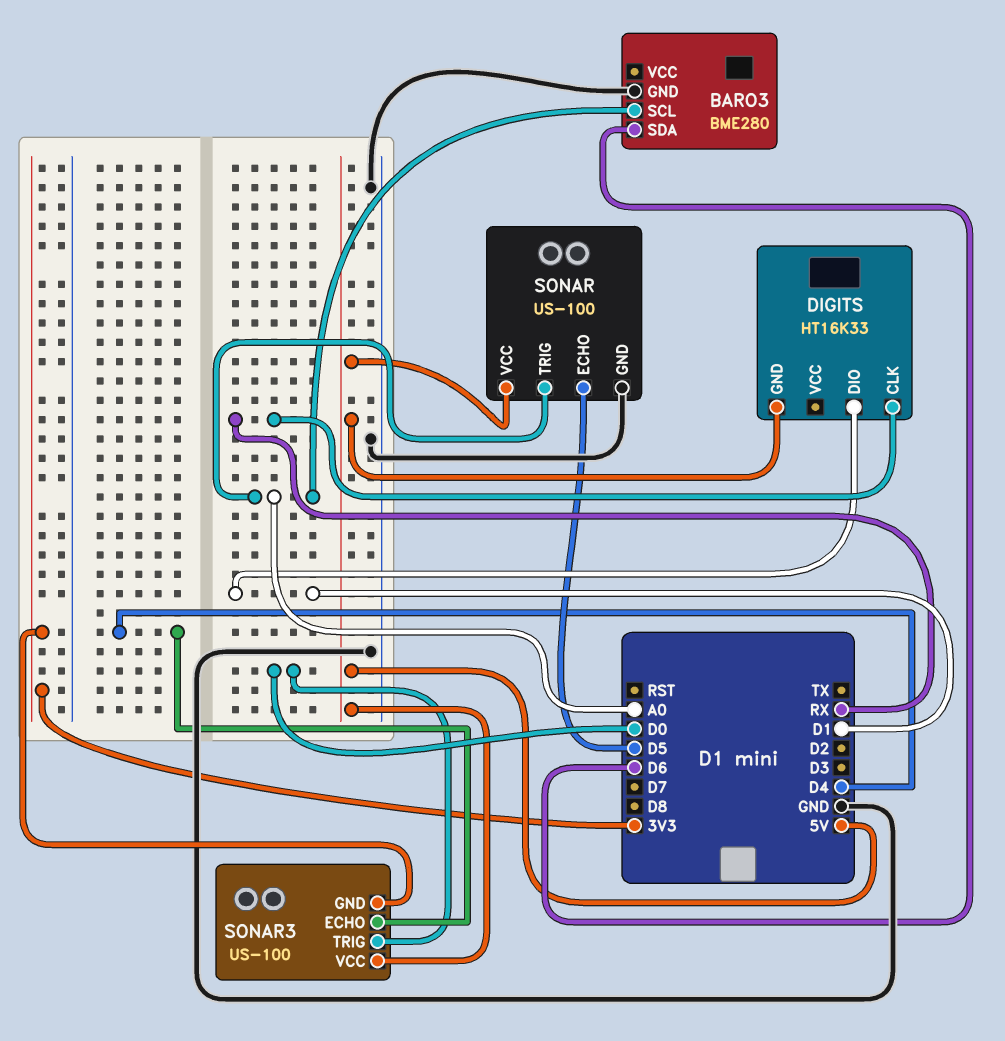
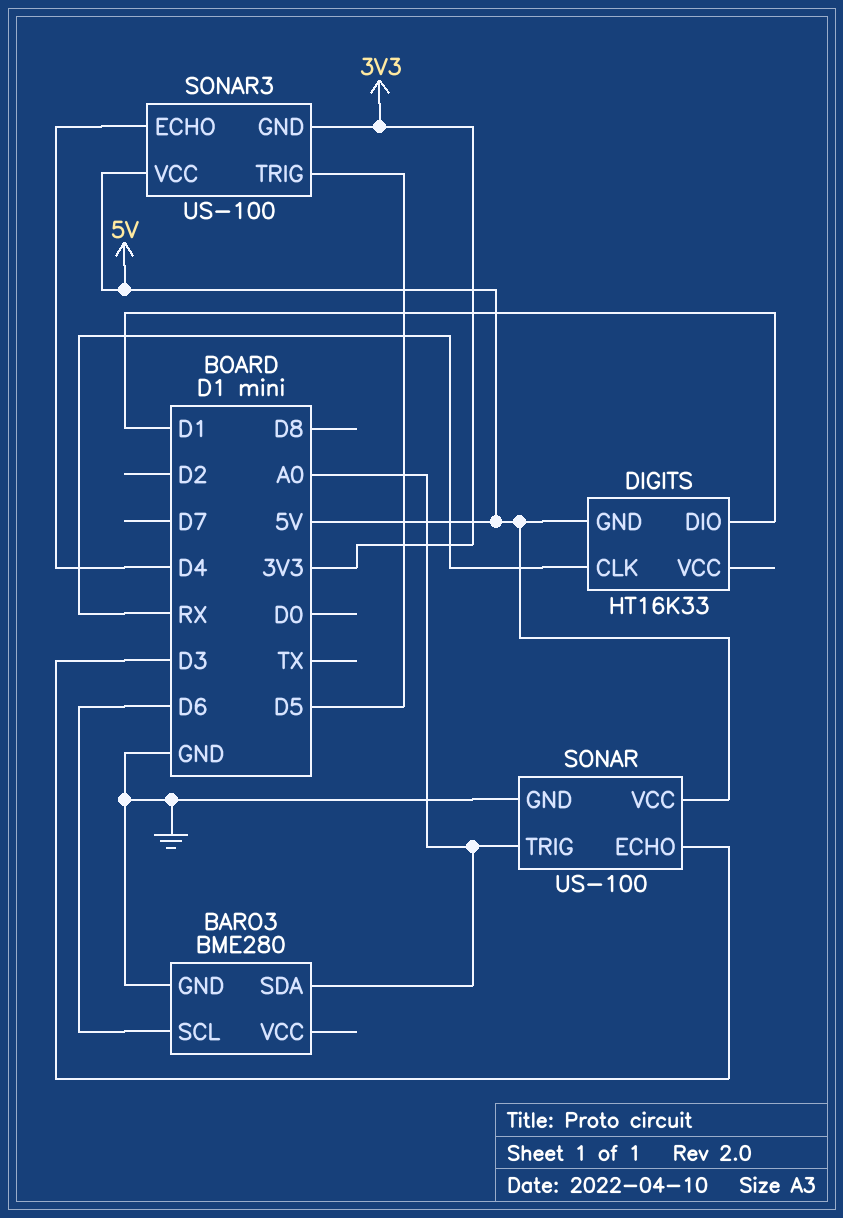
BARO3 pin SCL: A0 -> D6
BARO3 pin SDA: D6 -> A0
SONAR pin ECHO: D5 -> D3
SONAR3 pin TRIG: D0 -> D5

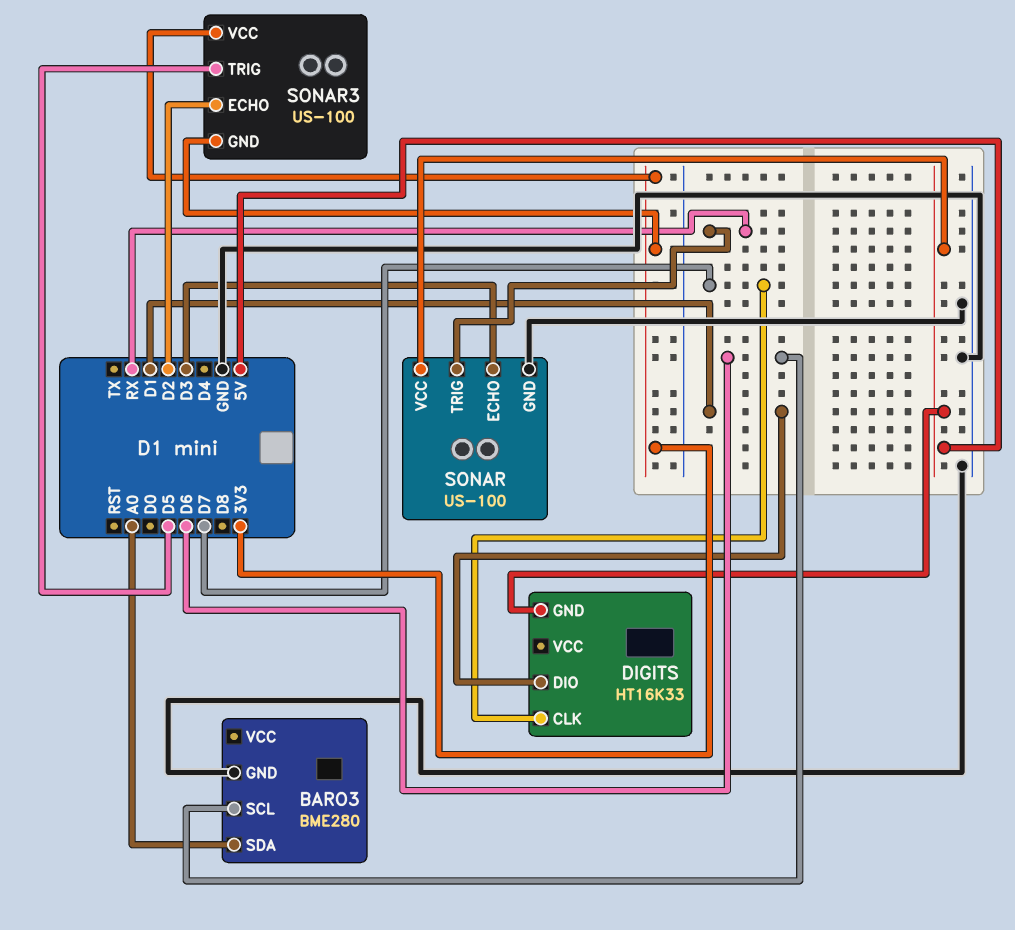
DIGITS pin CLK: RX -> D7
SONAR pin TRIG: A0 -> RX
SONAR3 pin ECHO: D4 -> D2
SONAR3 pin VCC: 5V -> 3V3

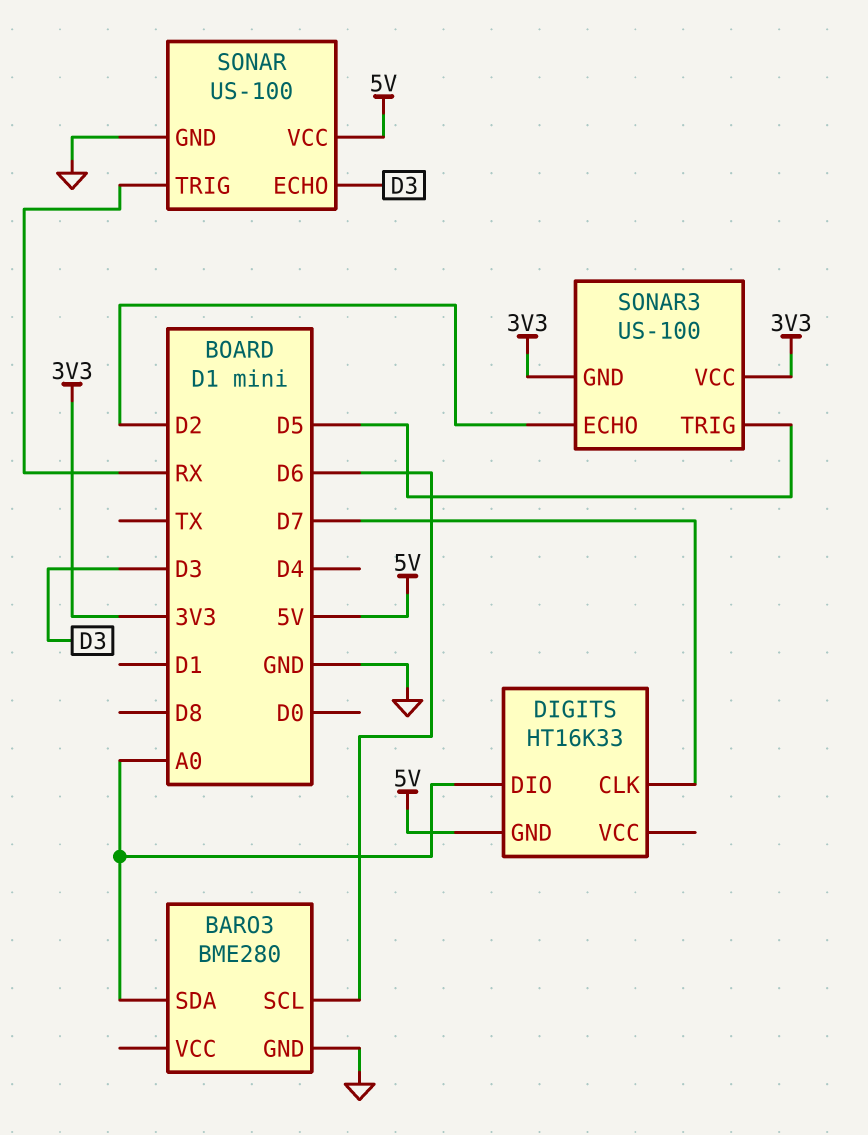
DIGITS pin DIO: D1 -> A0

